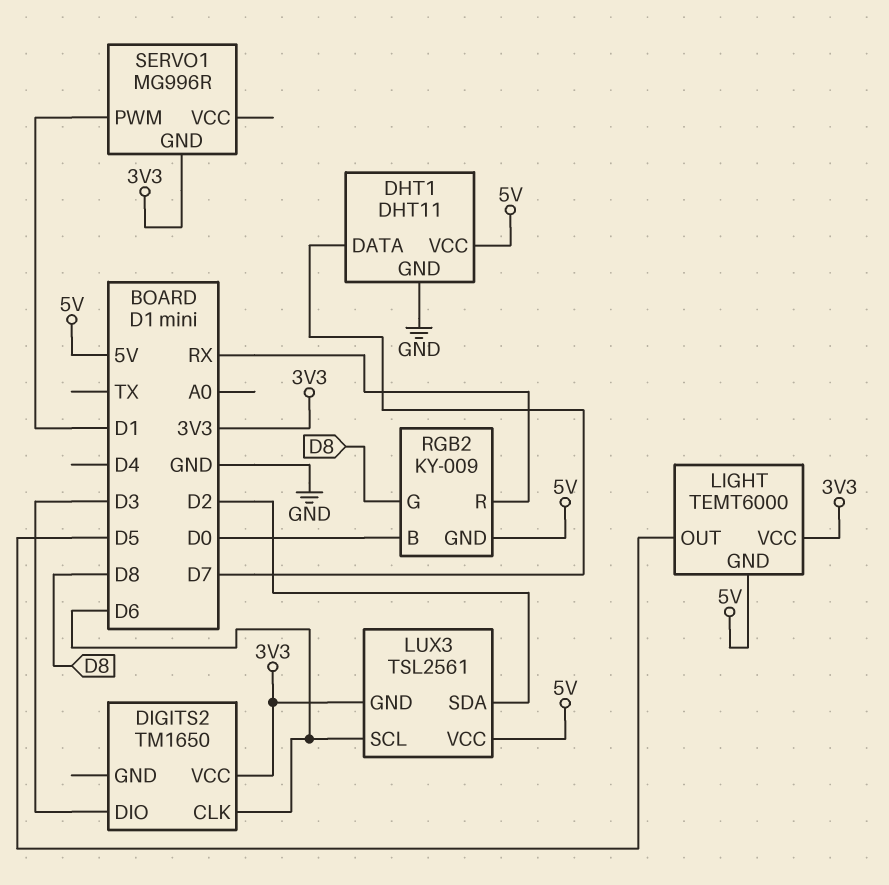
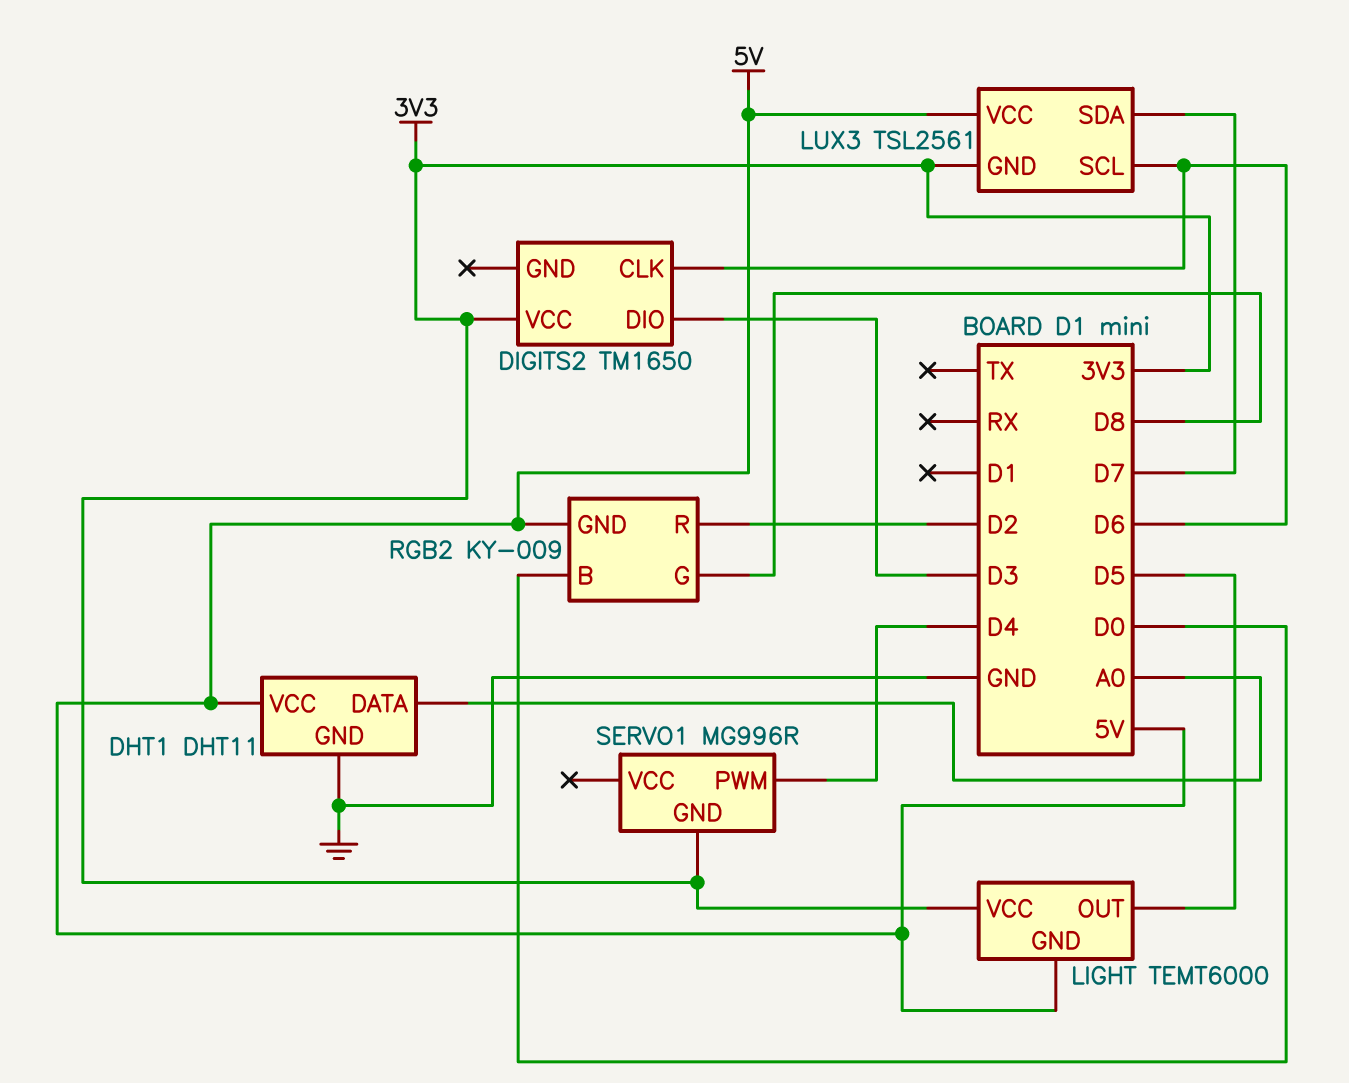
DHT1 pin DATA: D7 -> A0
LUX3 pin SDA: D2 -> D7
RGB2 pin R: RX -> D2
SERVO1 pin PWM: D1 -> D4

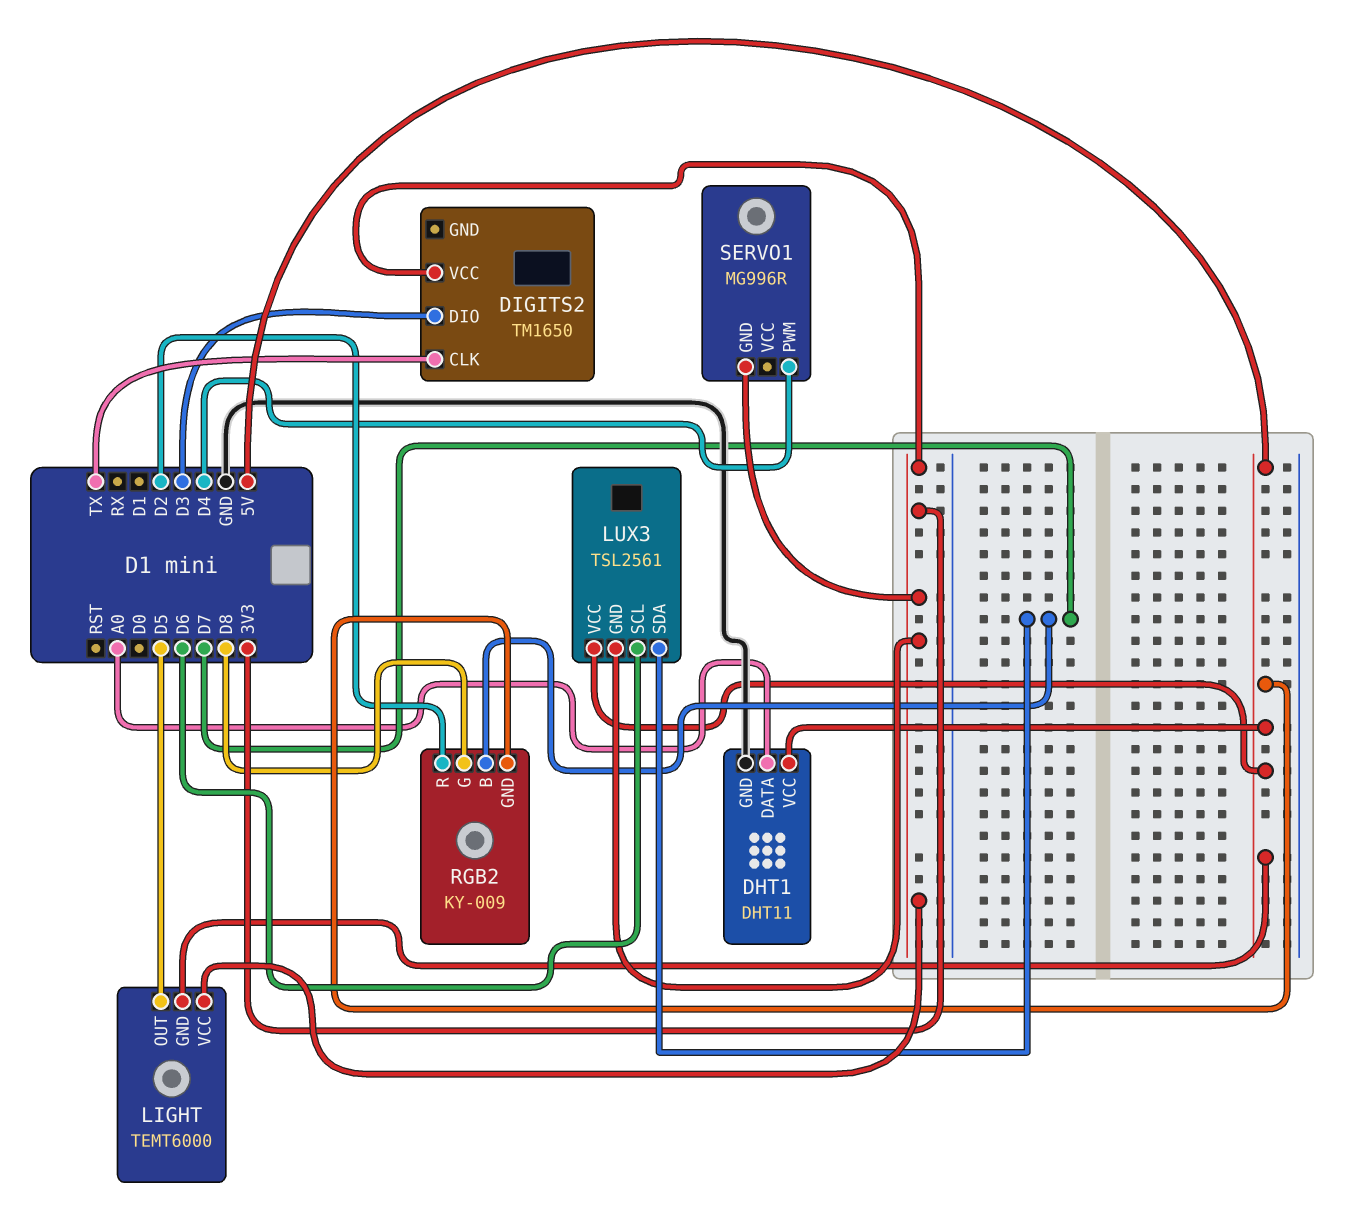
DIGITS2 pin CLK: D6 -> TX
RGB2 pin B: D0 -> D7

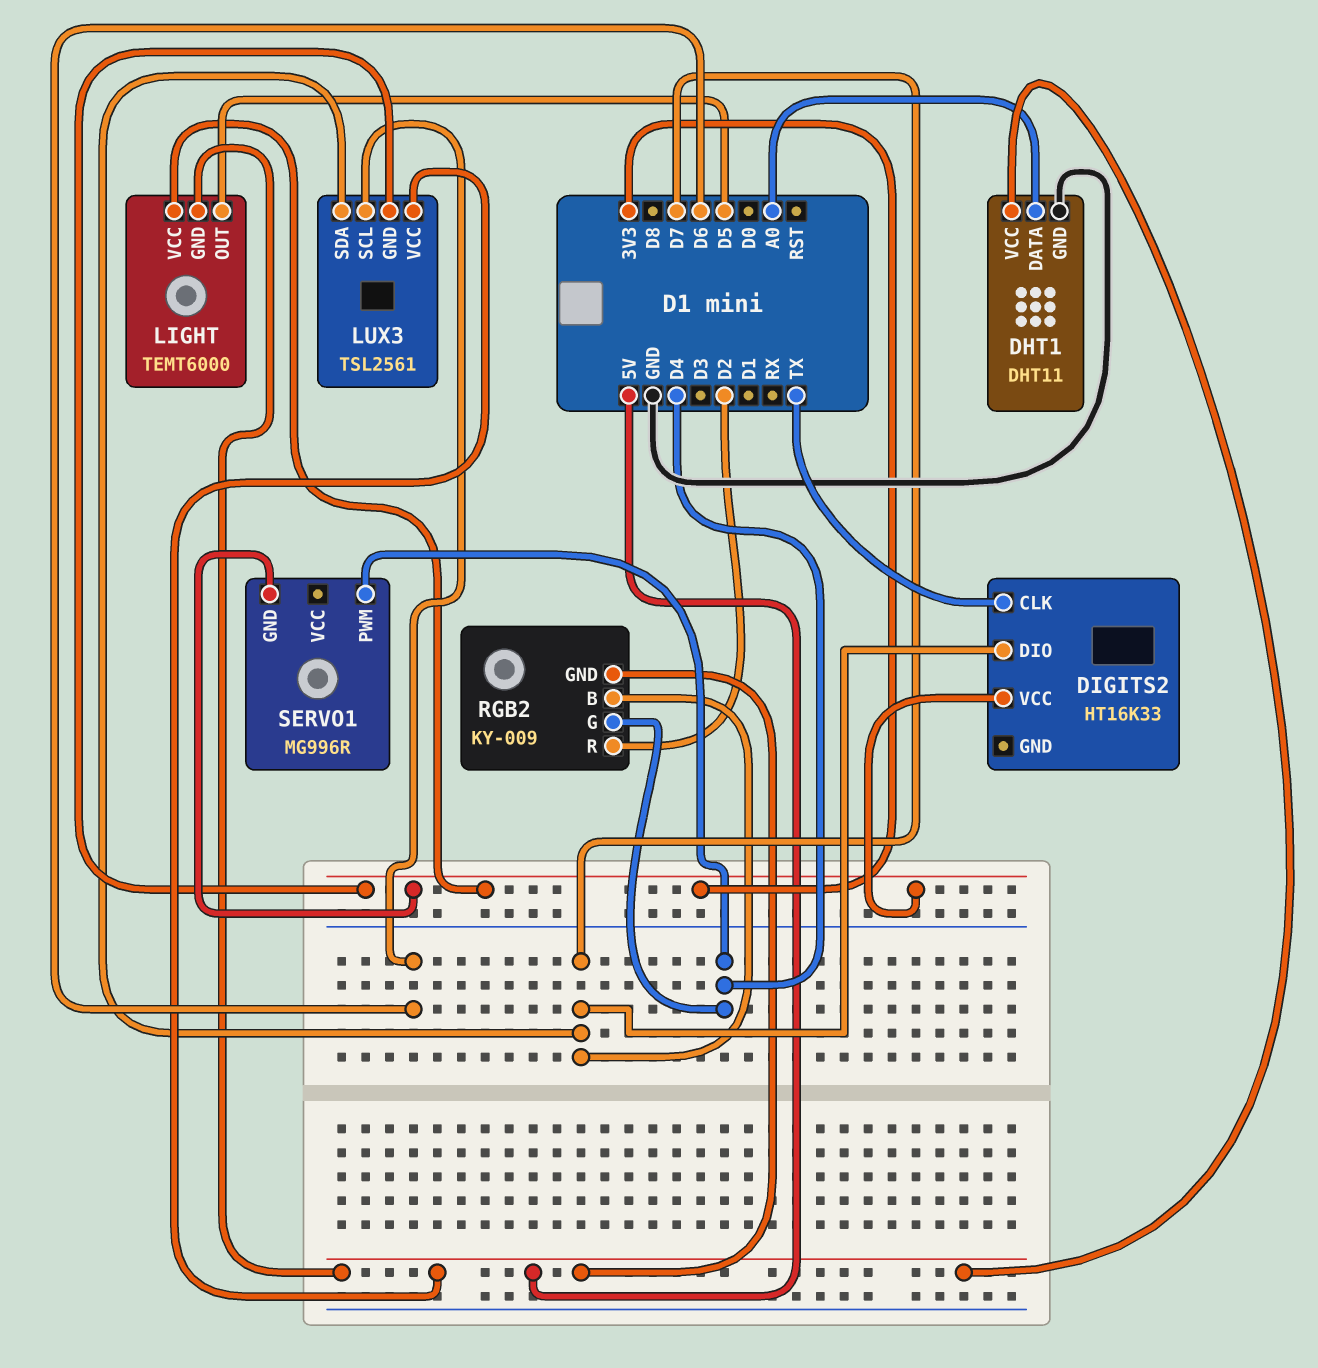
DIGITS2: TM1650 -> HT16K33
DIGITS2 pin DIO: D3 -> D7
RGB2 pin G: D8 -> D4

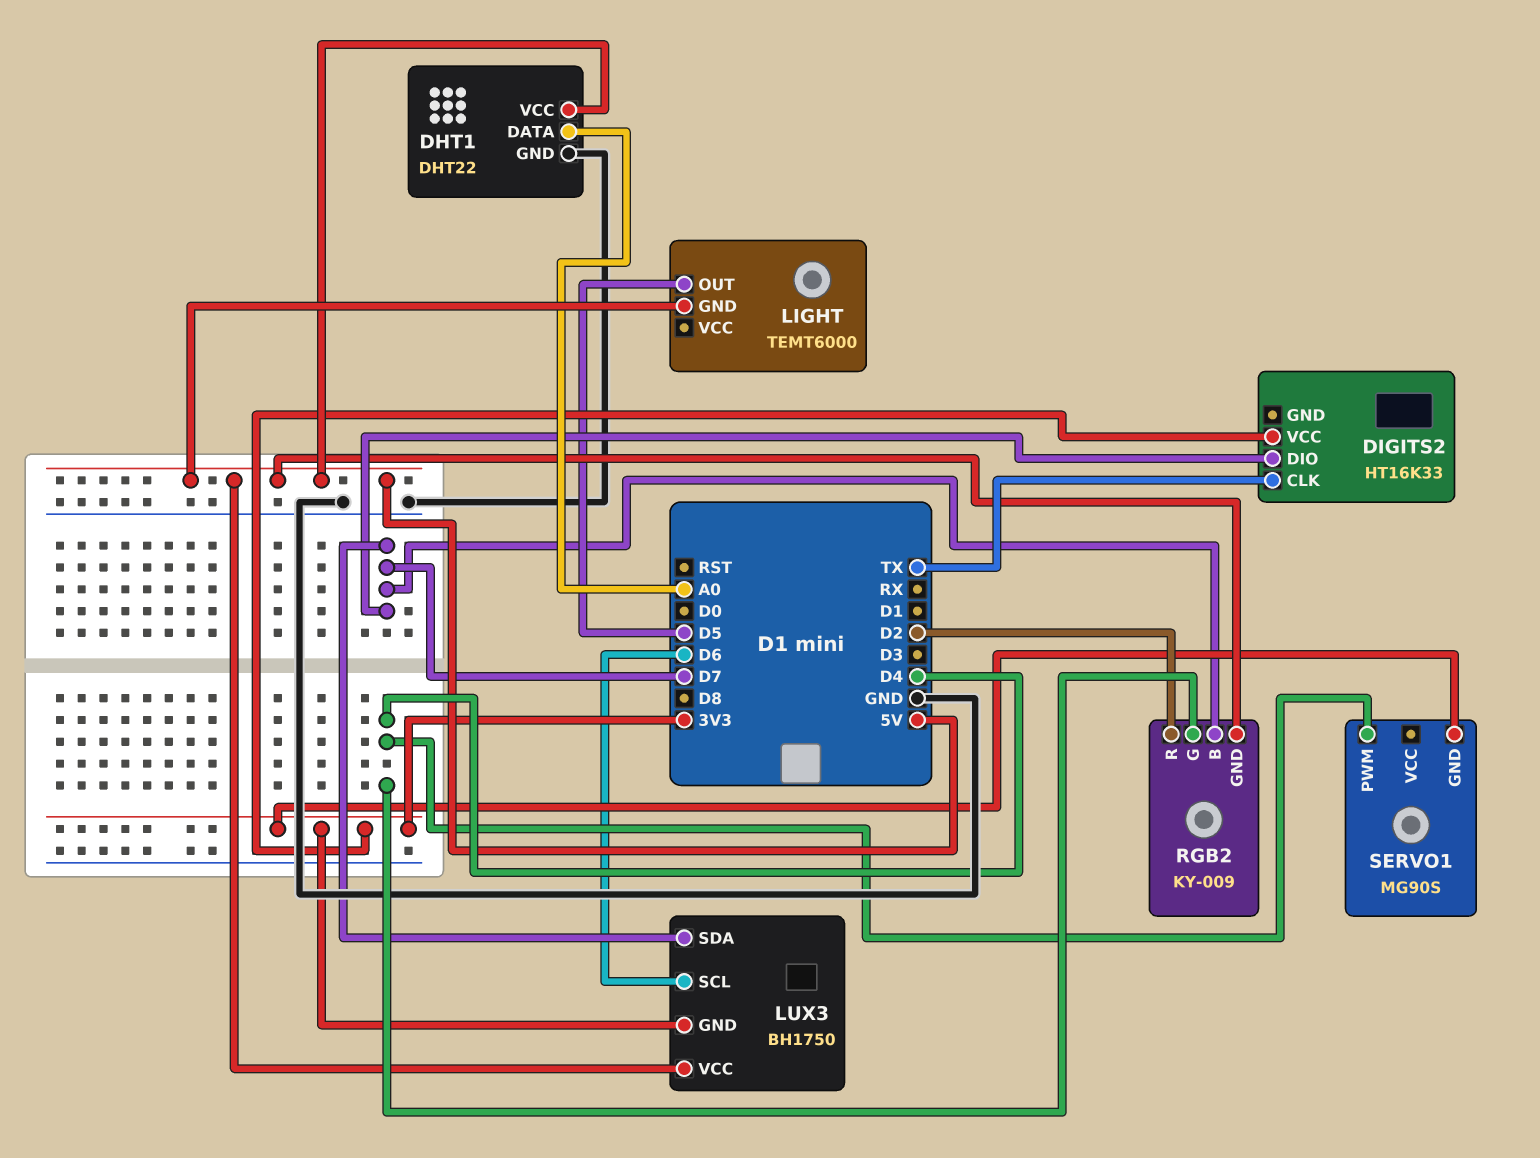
DHT1: DHT11 -> DHT22
LIGHT pin VCC: 3V3 -> none
LUX3: TSL2561 -> BH1750
SERVO1: MG996R -> MG90S

